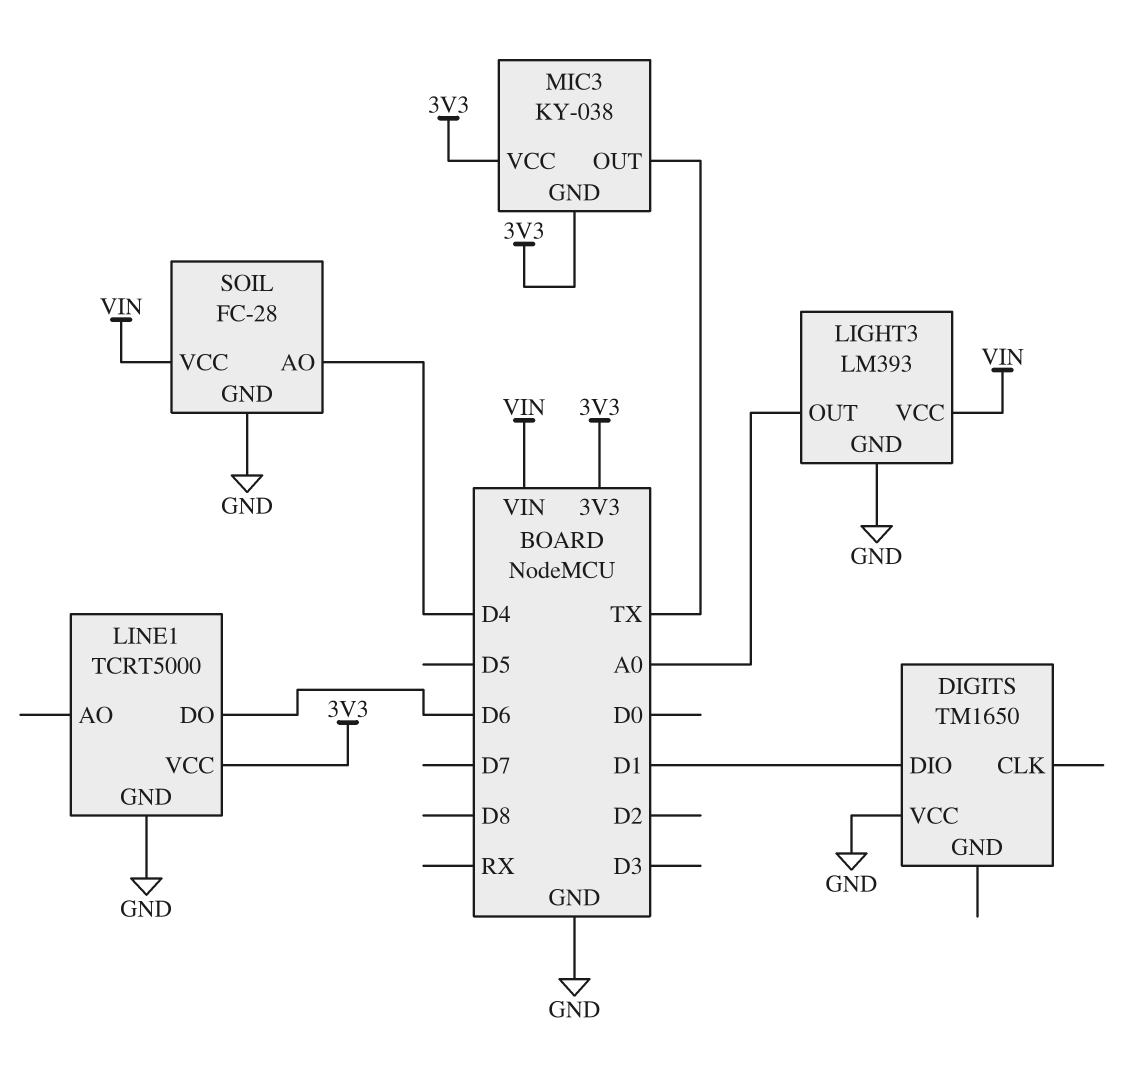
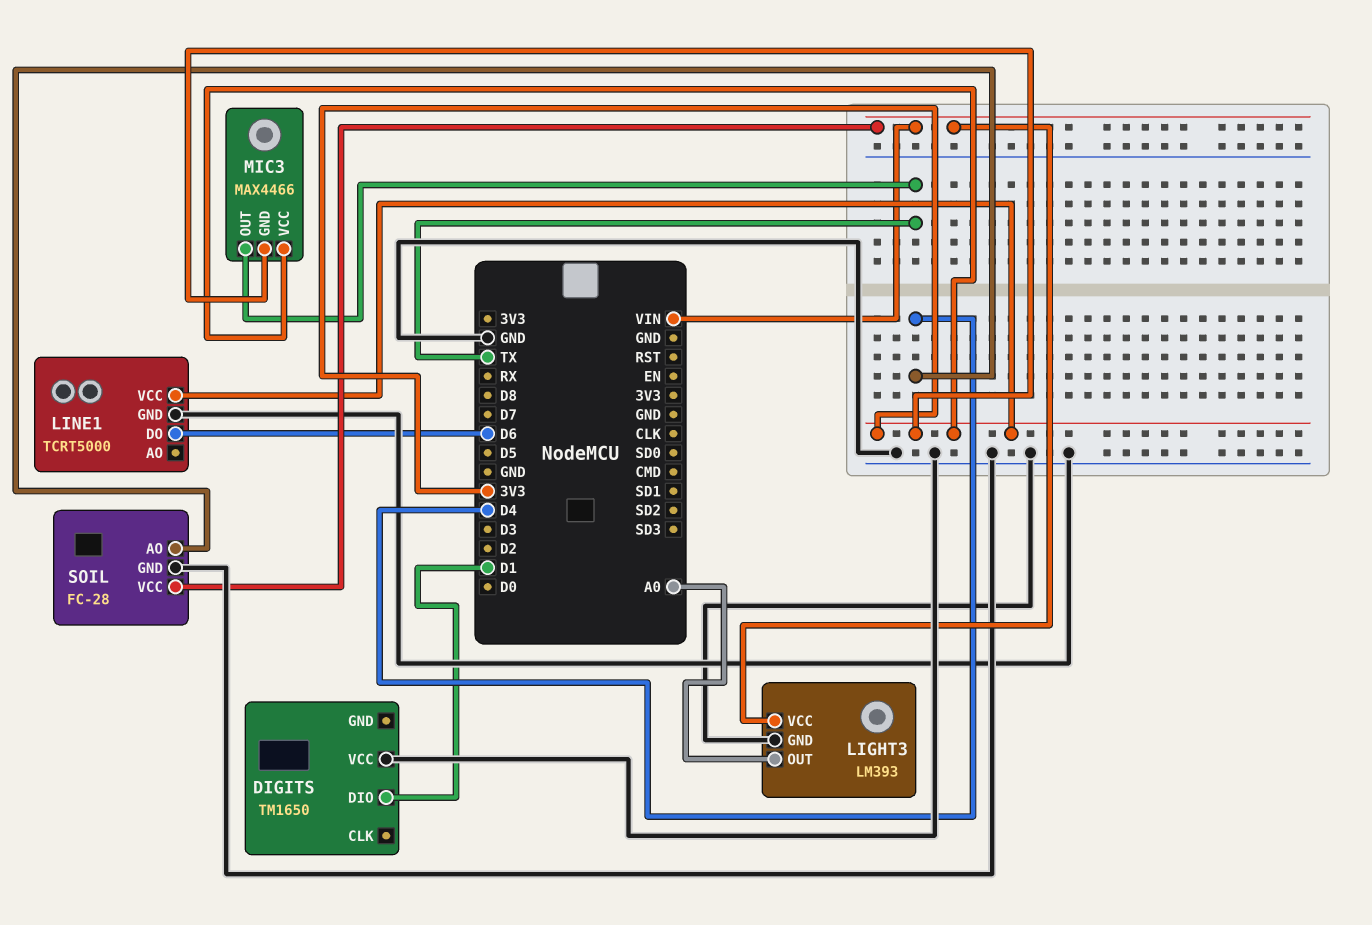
MIC3: KY-038 -> MAX4466

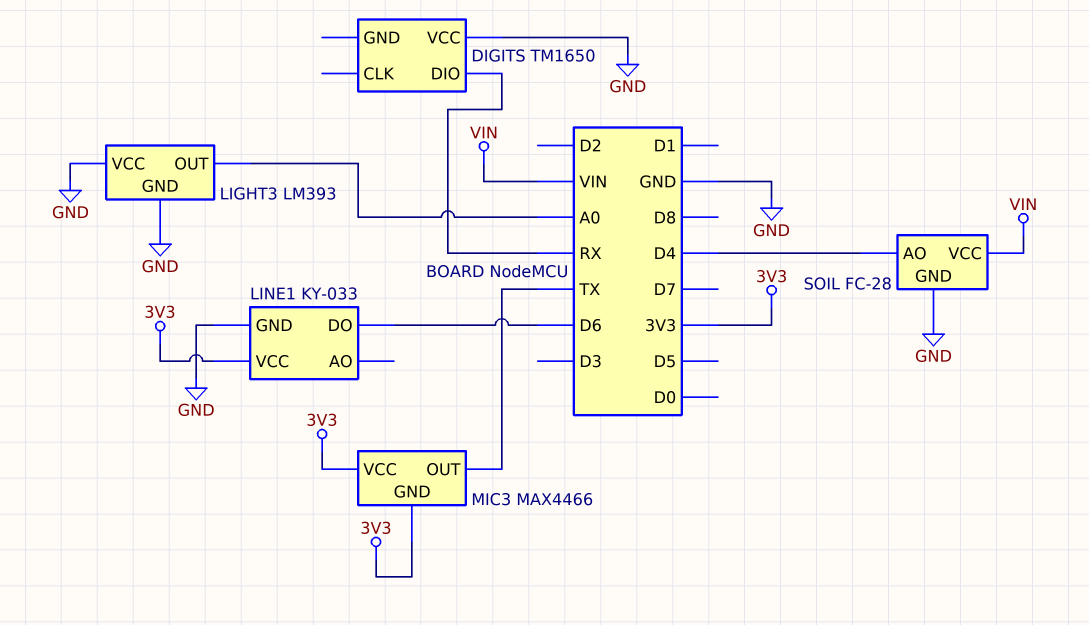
DIGITS pin DIO: D1 -> RX
LIGHT3 pin VCC: VIN -> GND
LINE1: TCRT5000 -> KY-033

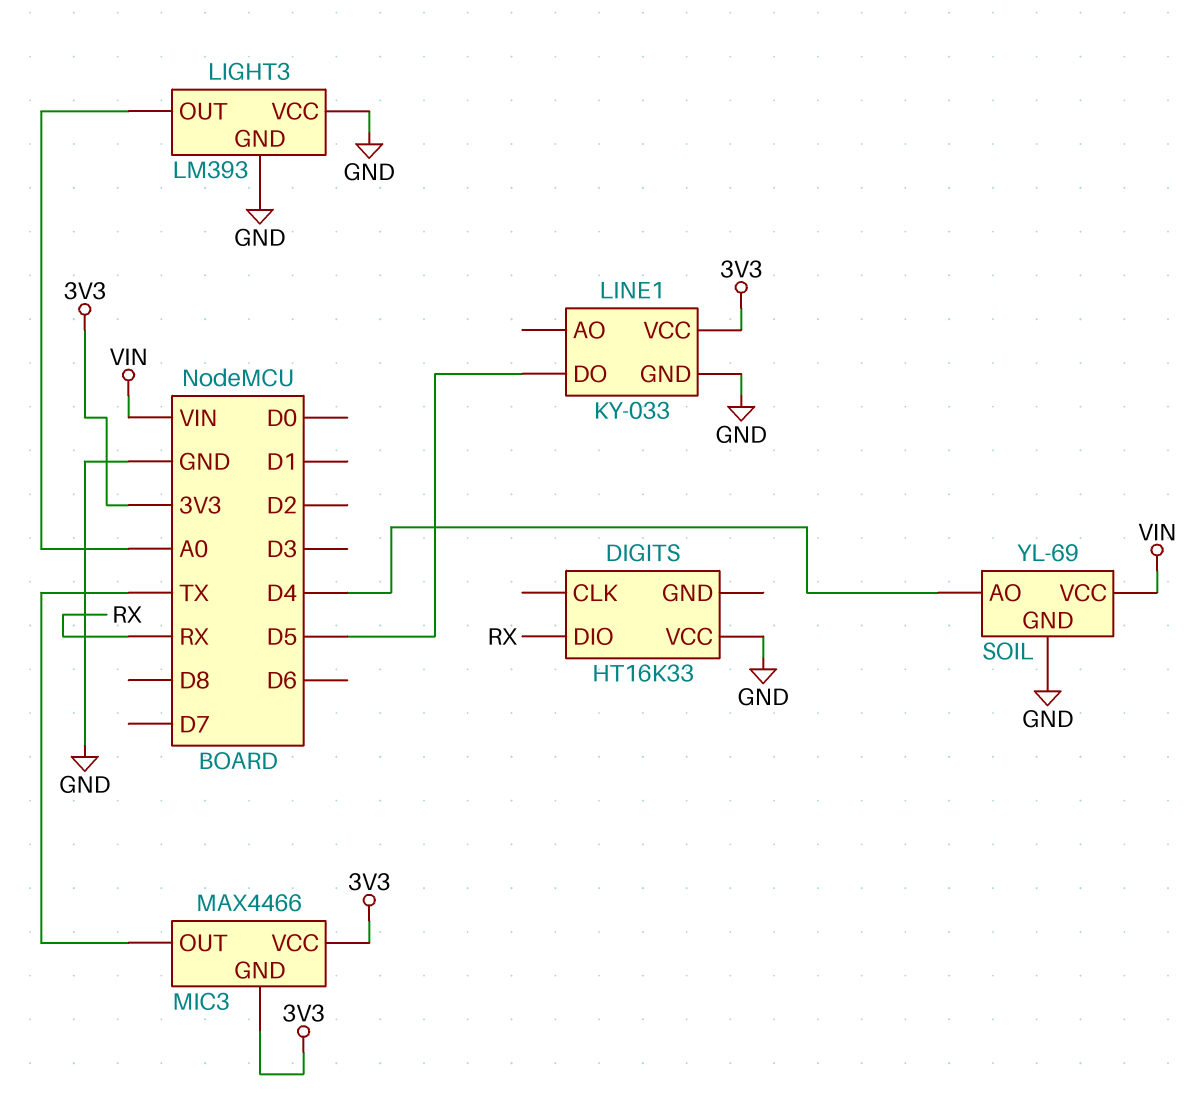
DIGITS: TM1650 -> HT16K33
LINE1 pin DO: D6 -> D5
SOIL: FC-28 -> YL-69

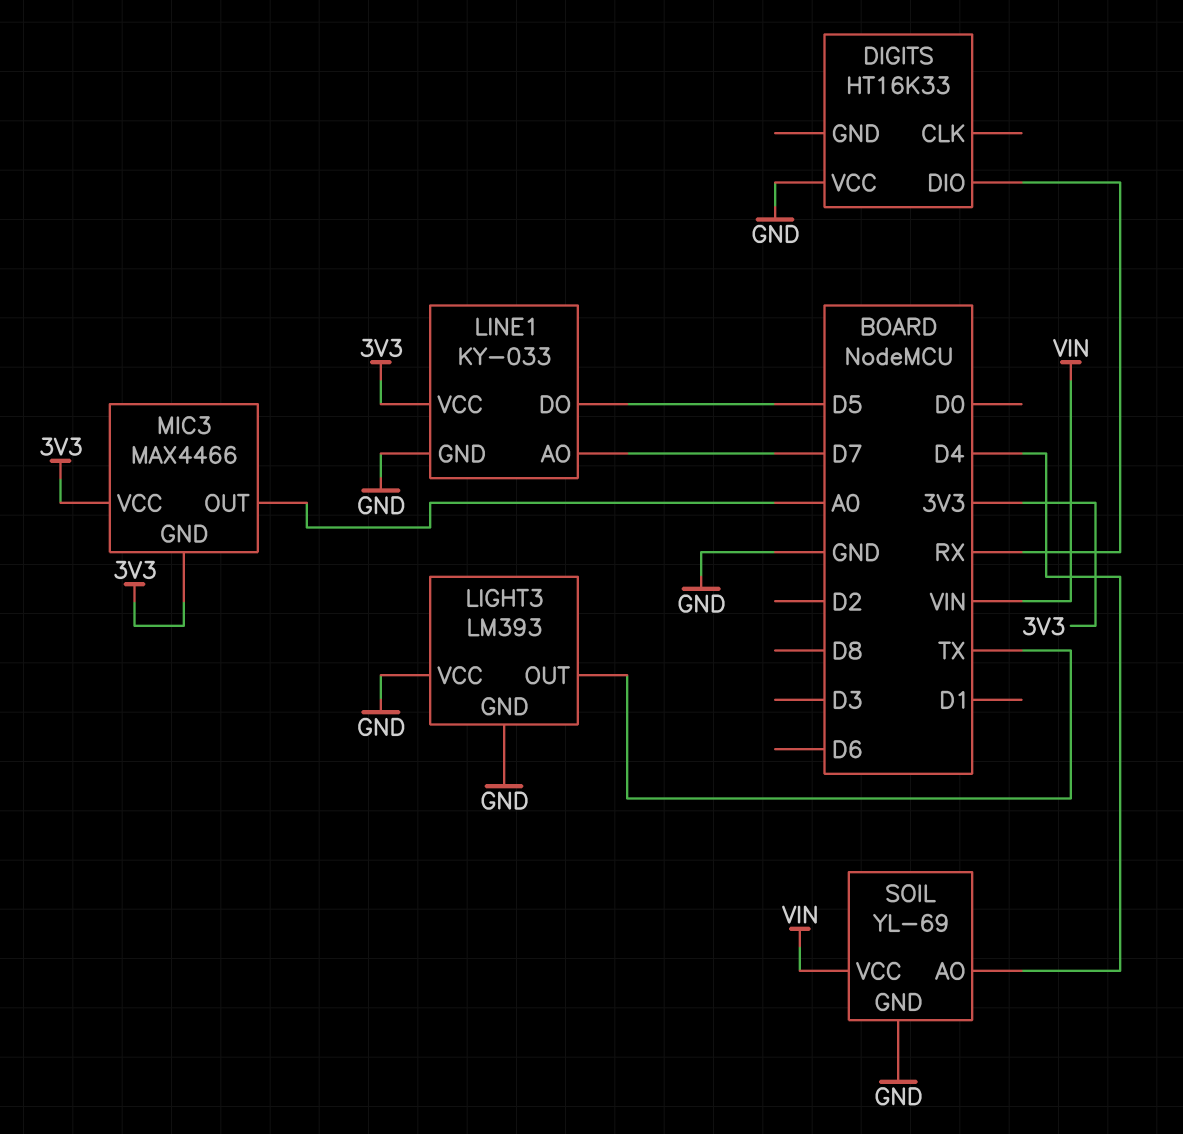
LIGHT3 pin OUT: A0 -> TX
LINE1 pin AO: none -> D7
MIC3 pin OUT: TX -> A0

